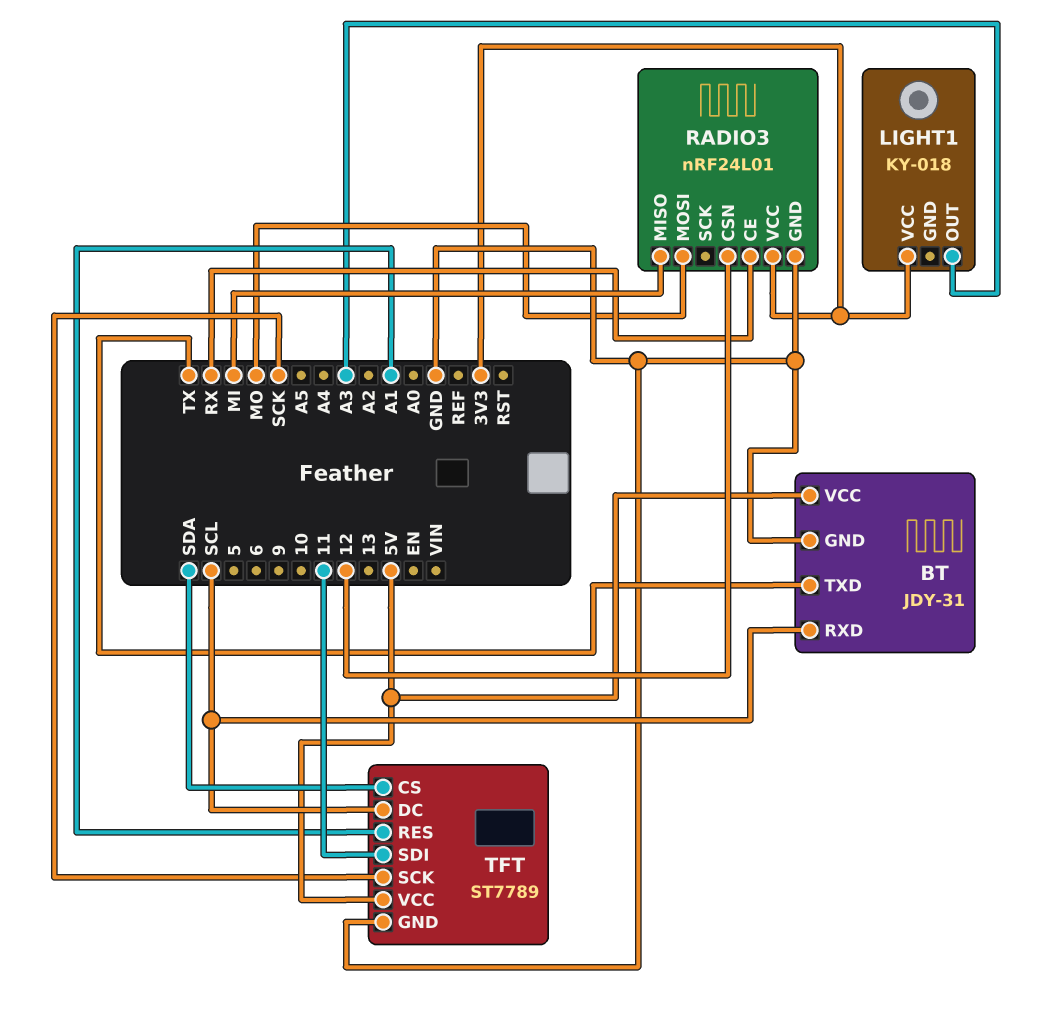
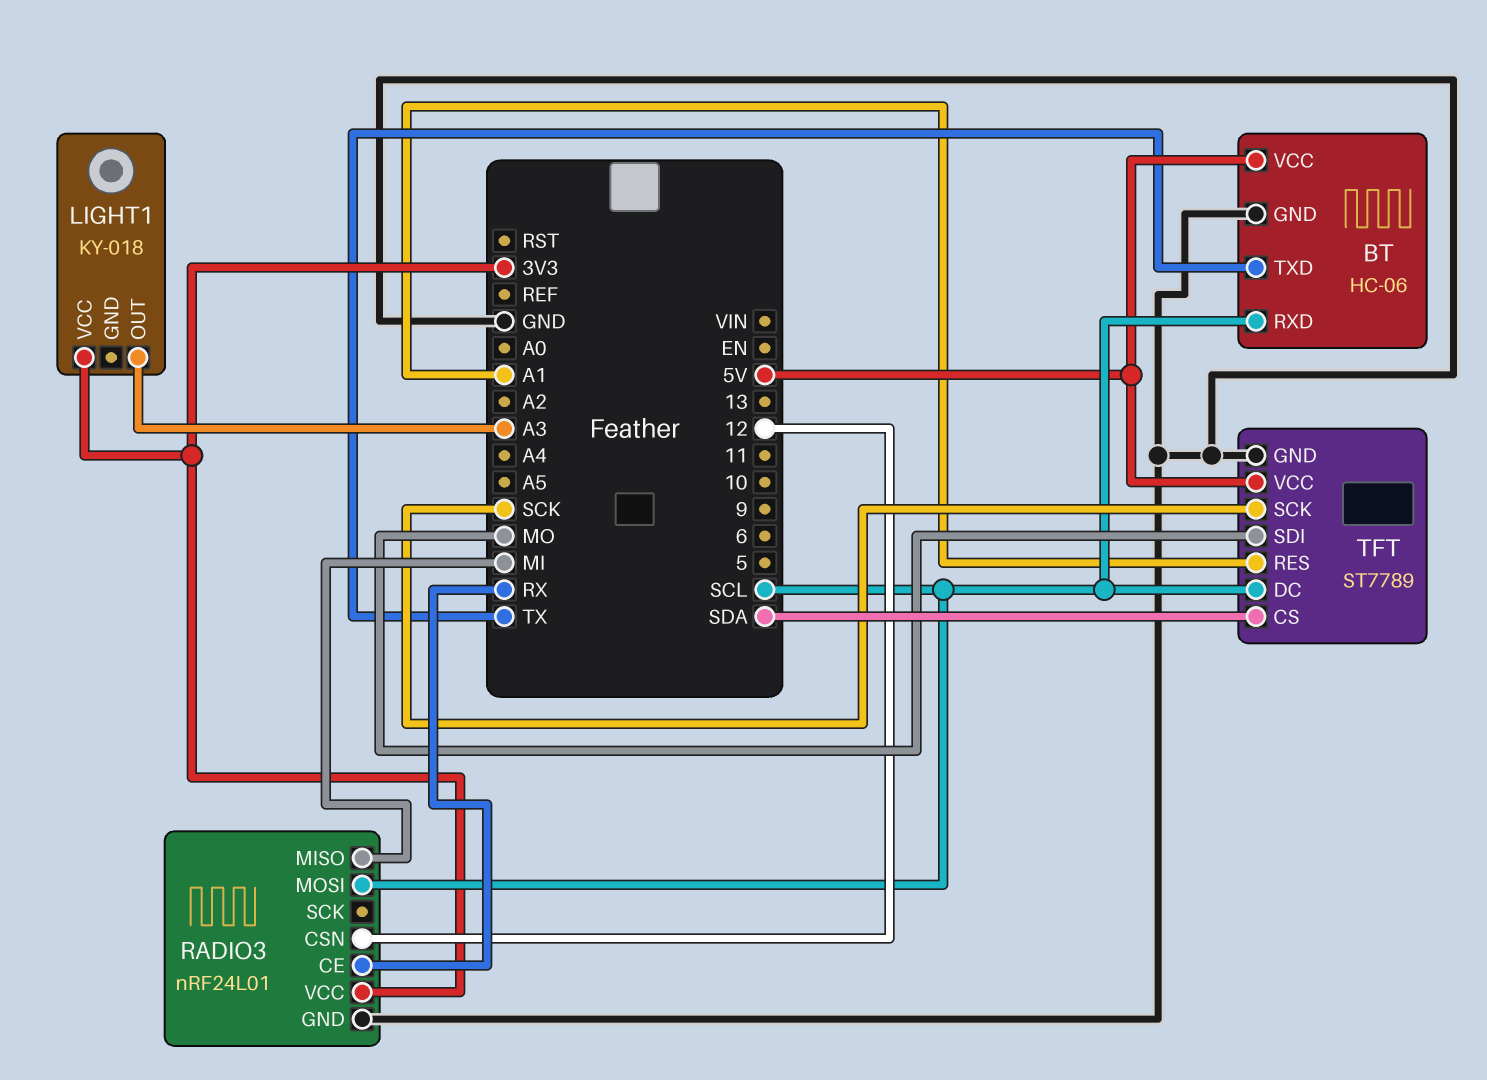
BT: JDY-31 -> HC-06
RADIO3 pin MOSI: MO -> SCL
TFT pin SDI: 11 -> MO

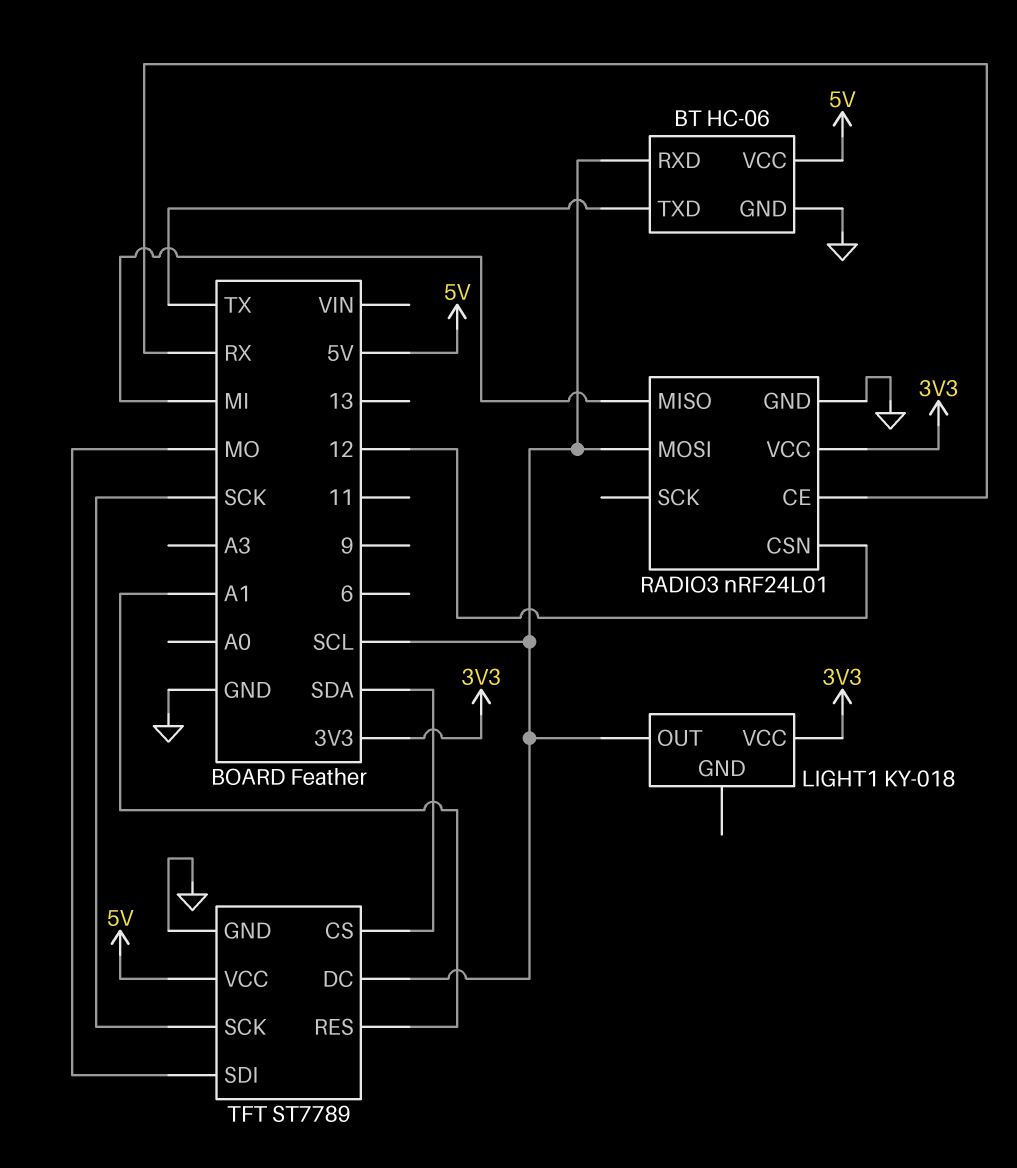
LIGHT1 pin OUT: A3 -> SCL

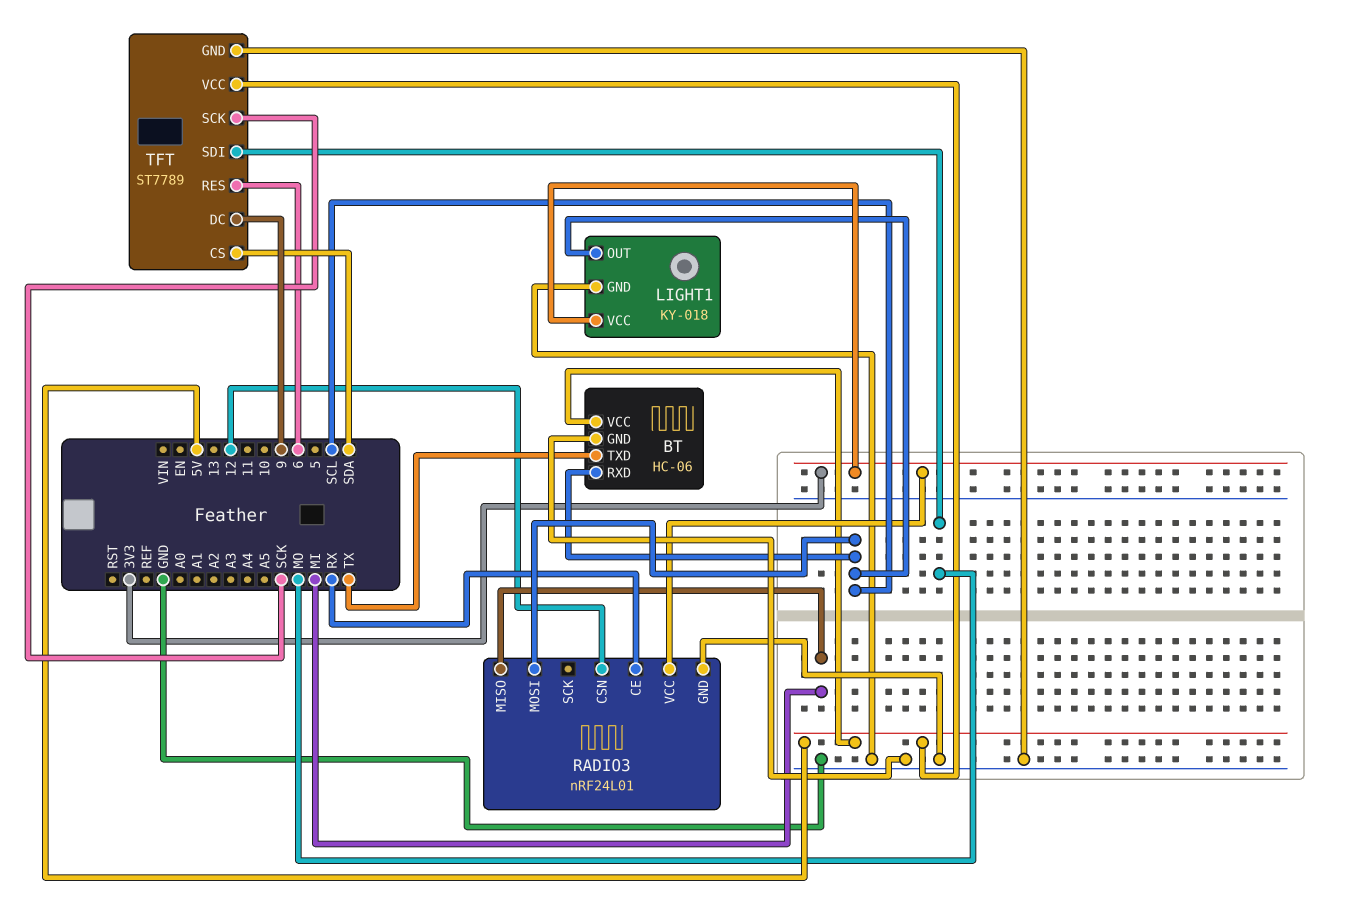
LIGHT1 pin GND: none -> GND
TFT pin DC: SCL -> 9
TFT pin RES: A1 -> 6

